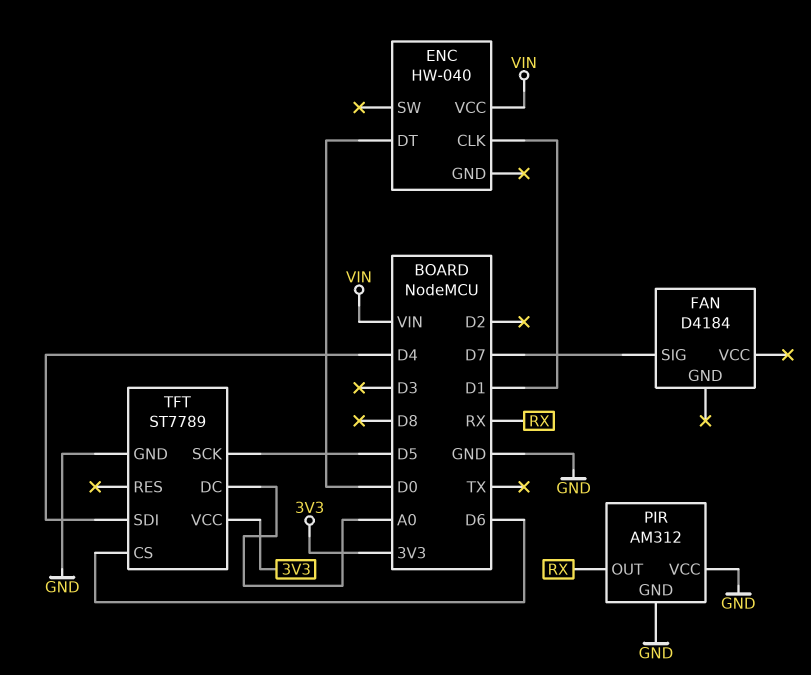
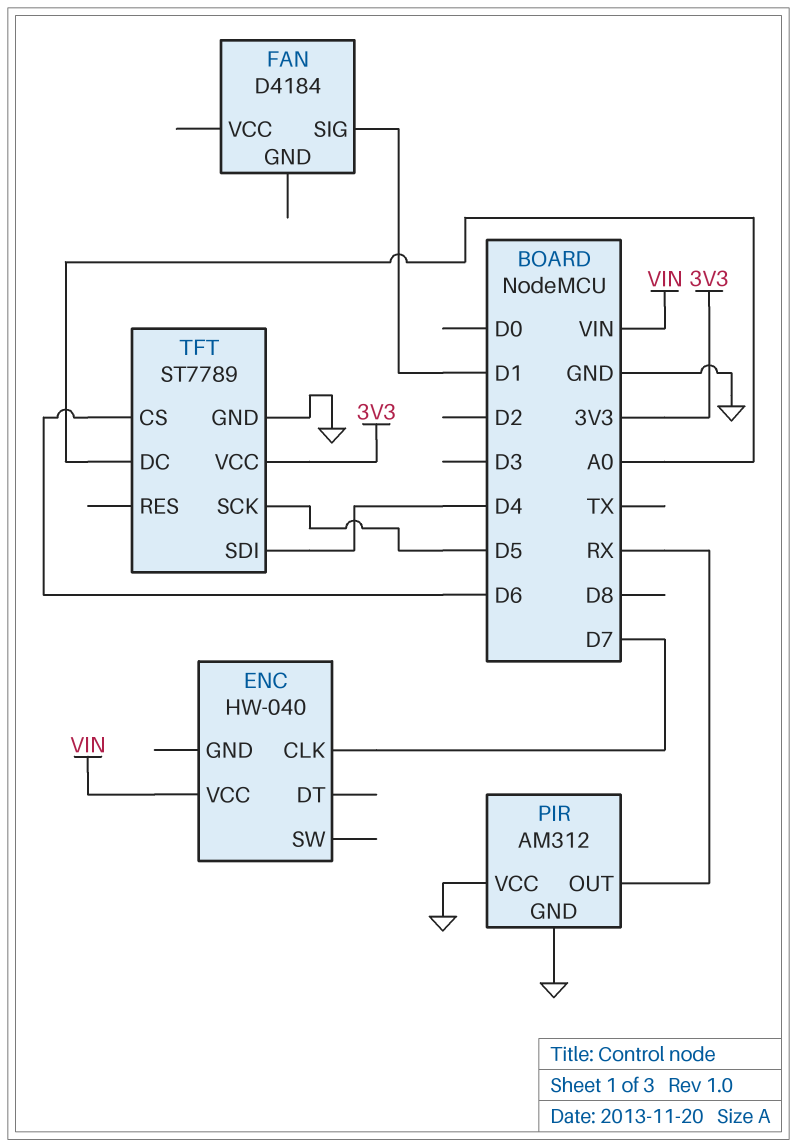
ENC pin CLK: D1 -> D7
ENC pin DT: D0 -> none
FAN pin SIG: D7 -> D1

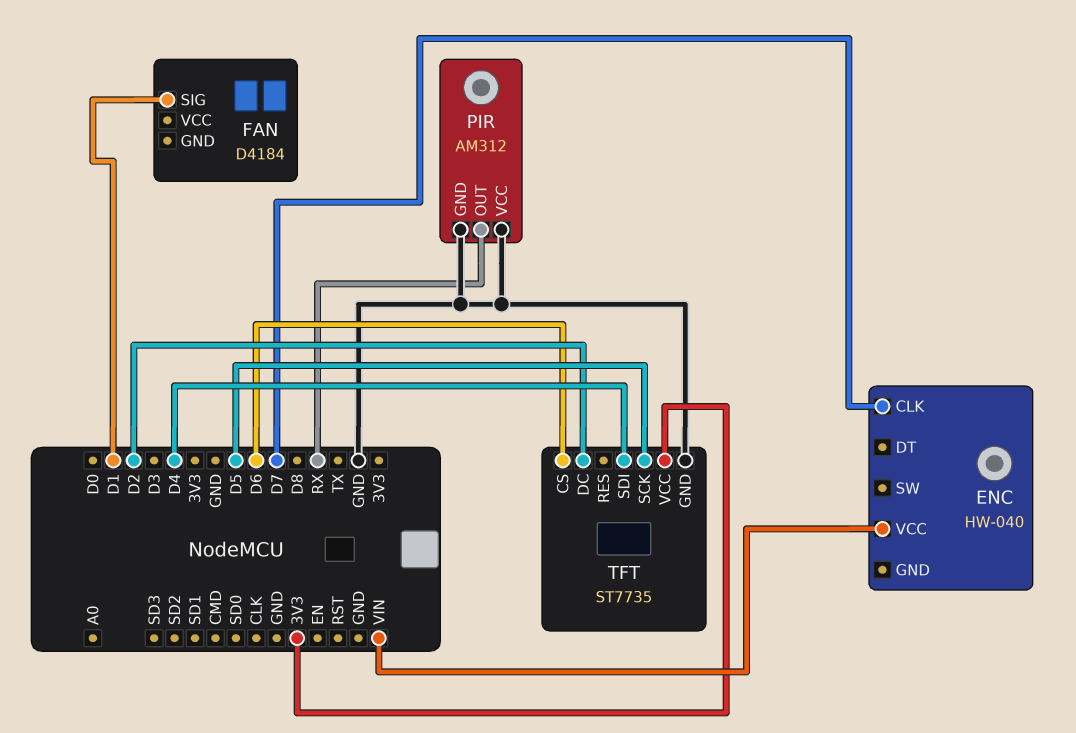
TFT: ST7789 -> ST7735
TFT pin DC: A0 -> D2

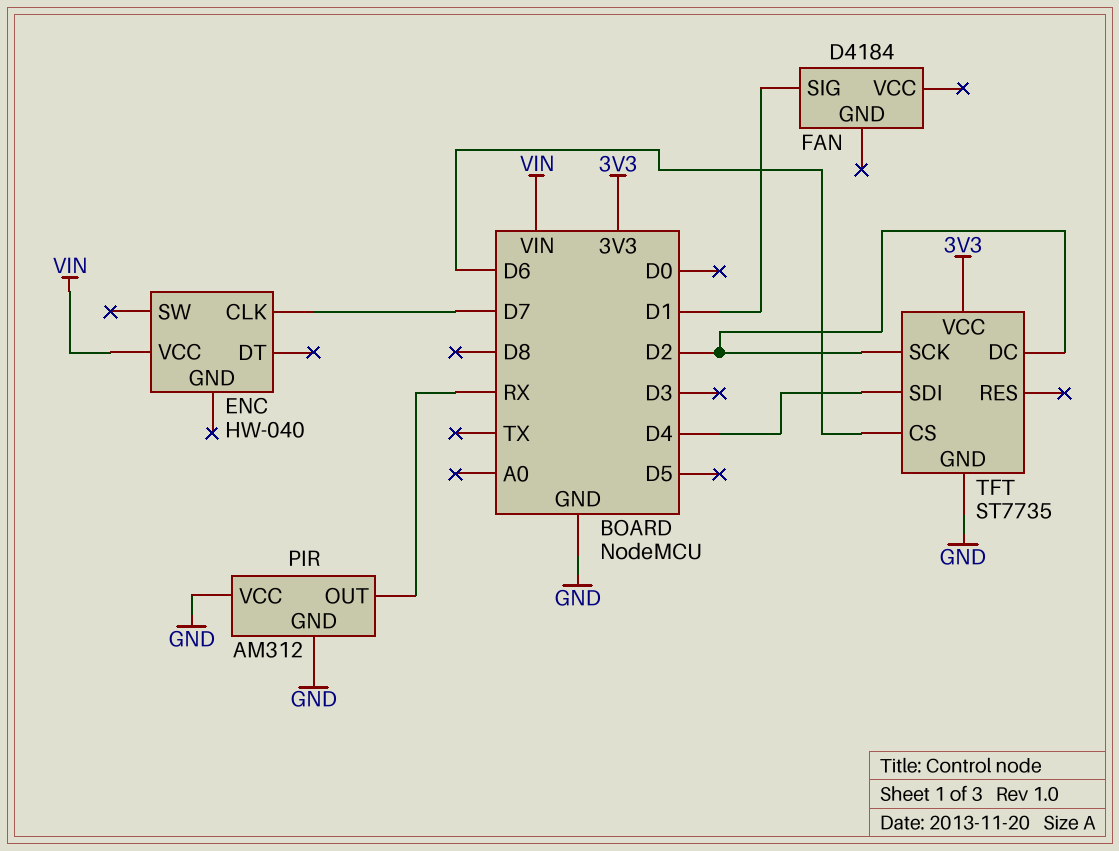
TFT pin SCK: D5 -> D2

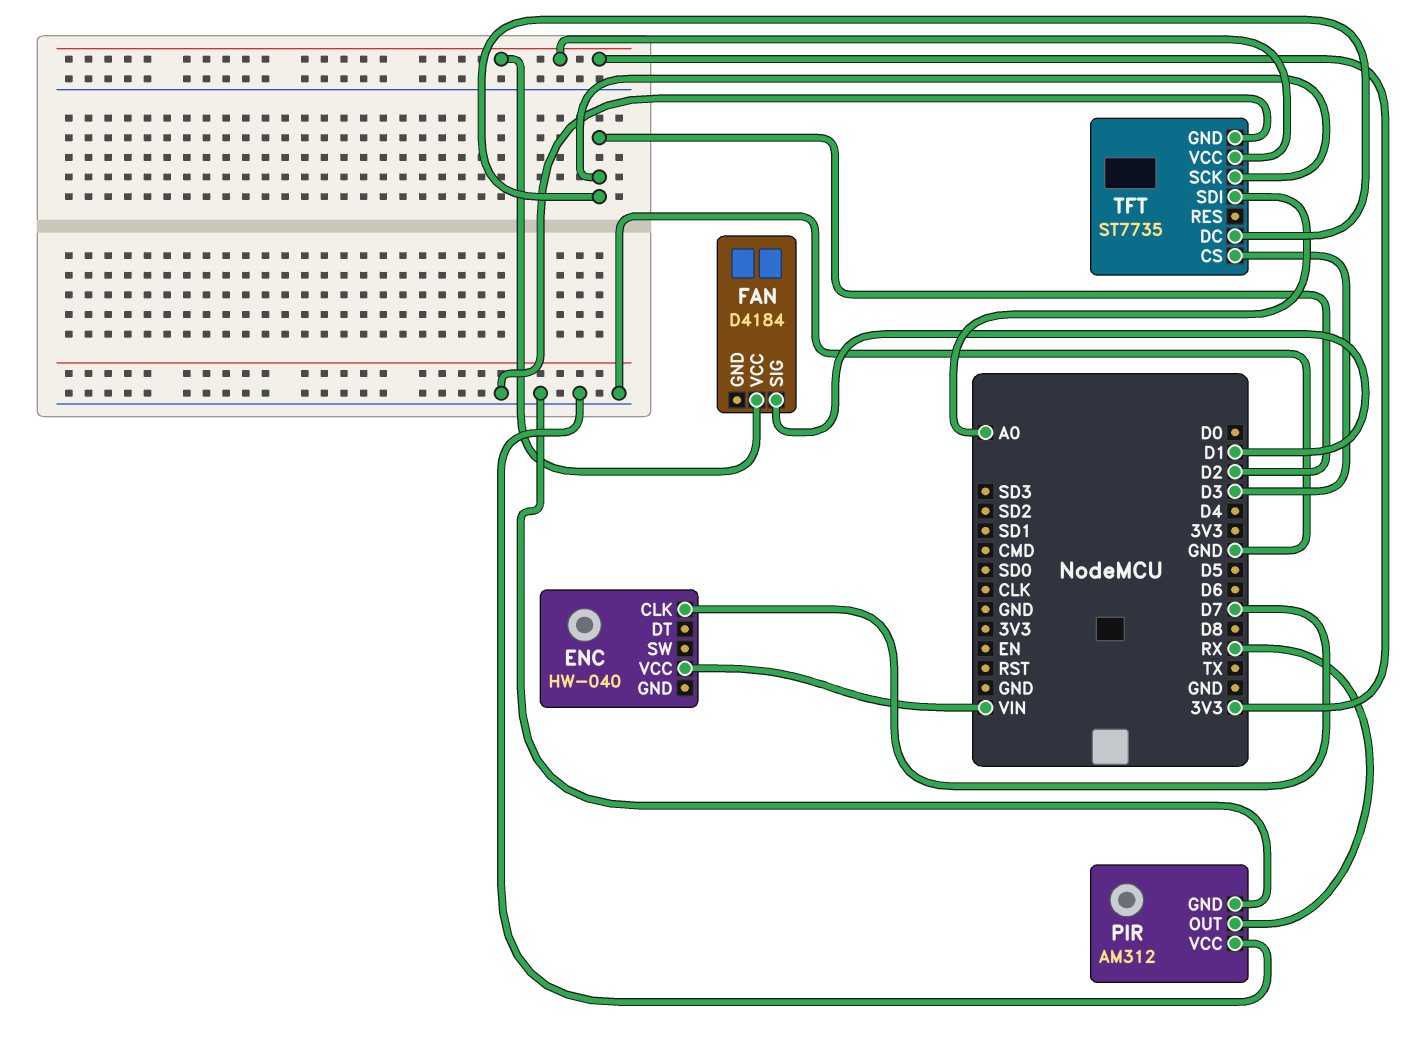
FAN pin VCC: none -> 3V3
TFT pin CS: D6 -> D3
TFT pin SDI: D4 -> A0

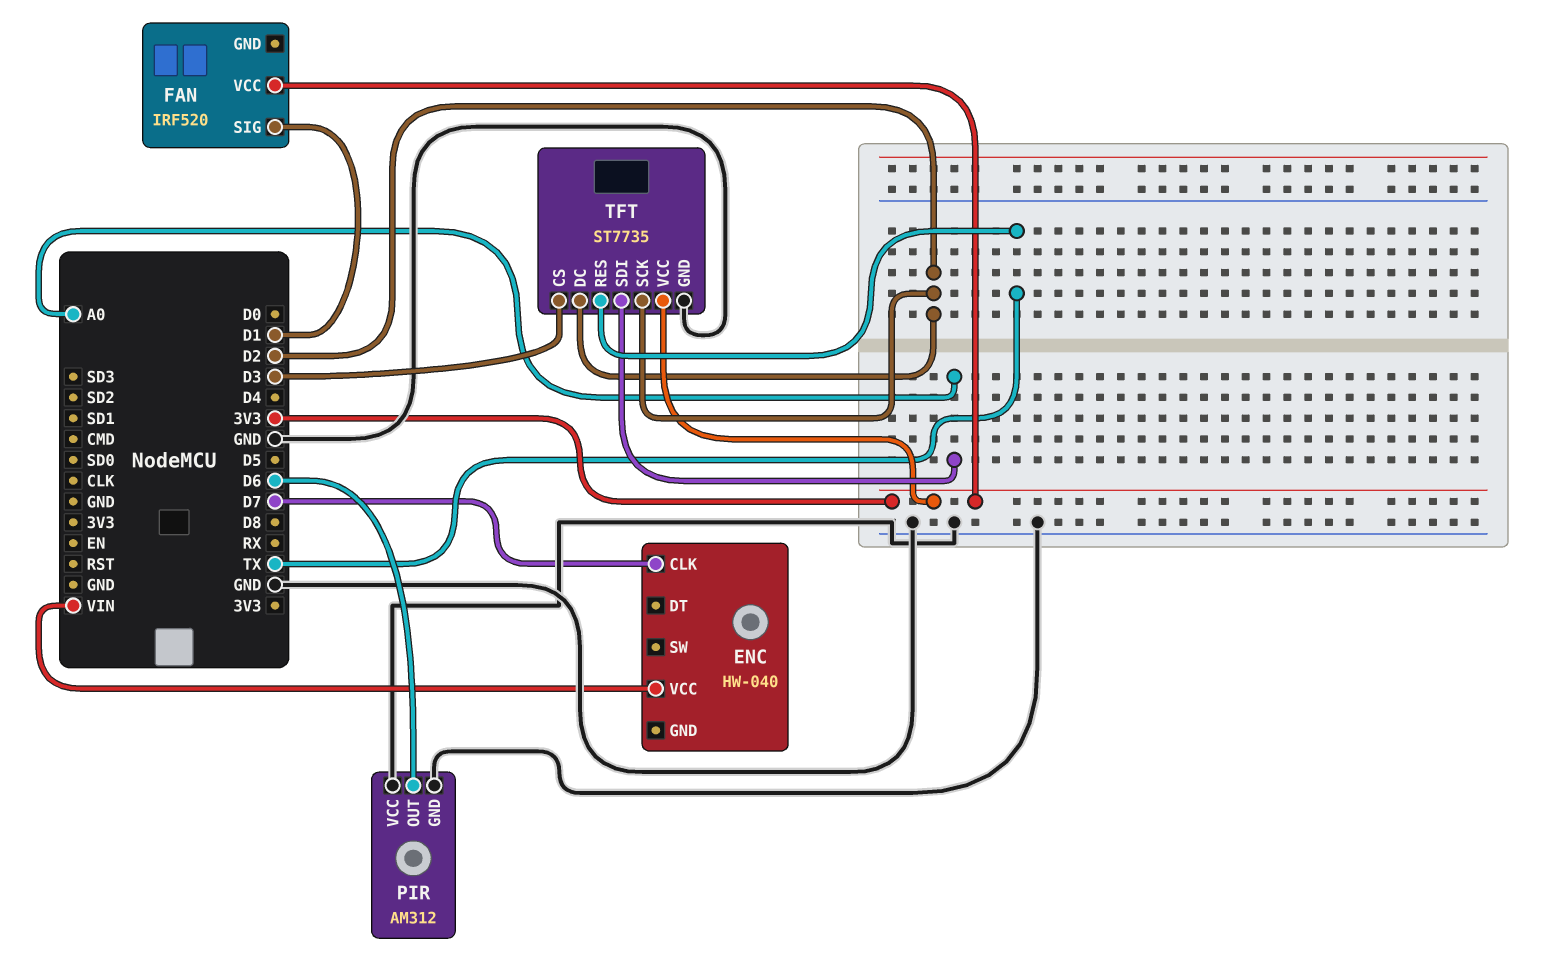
FAN: D4184 -> IRF520
PIR pin OUT: RX -> D6
TFT pin RES: none -> TX

